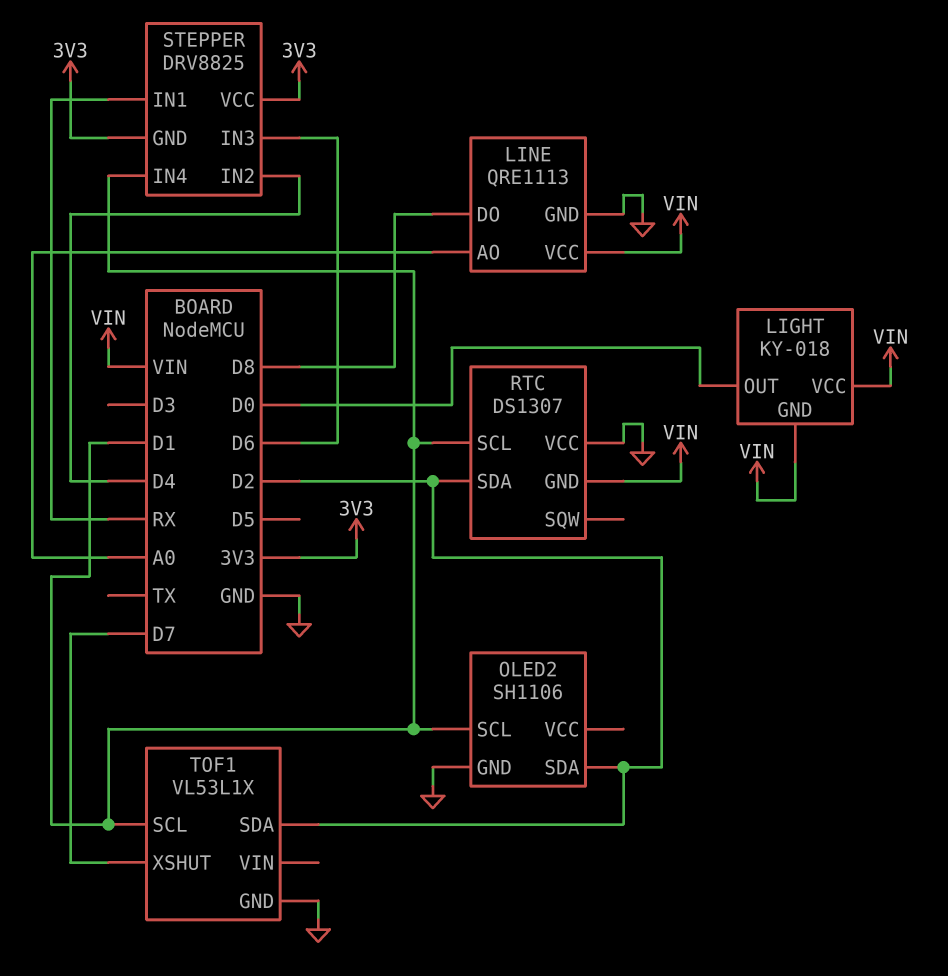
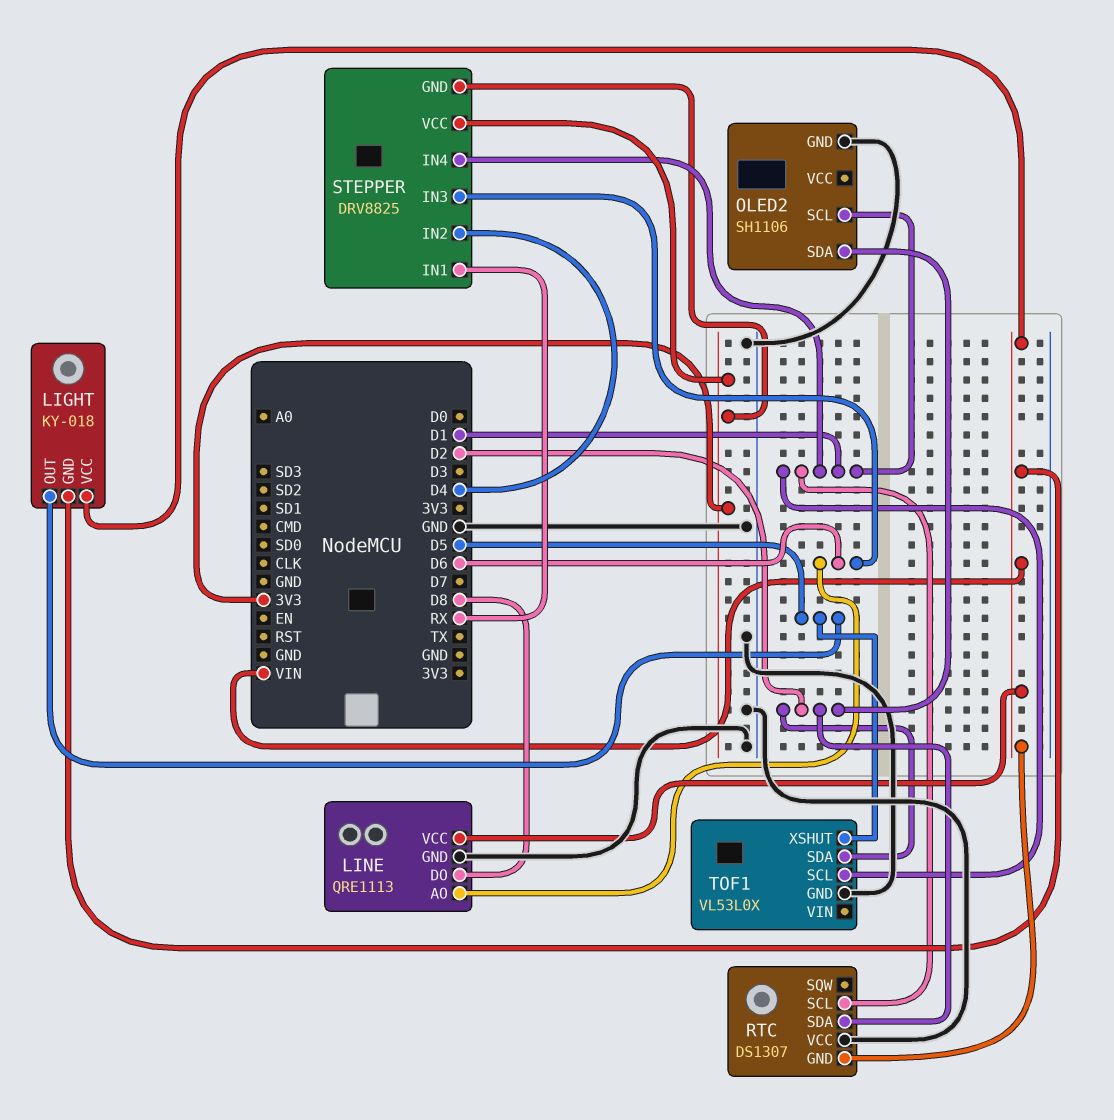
LIGHT pin OUT: D0 -> D5
LINE pin AO: A0 -> D6
TOF1: VL53L1X -> VL53L0X
TOF1 pin XSHUT: D7 -> D5

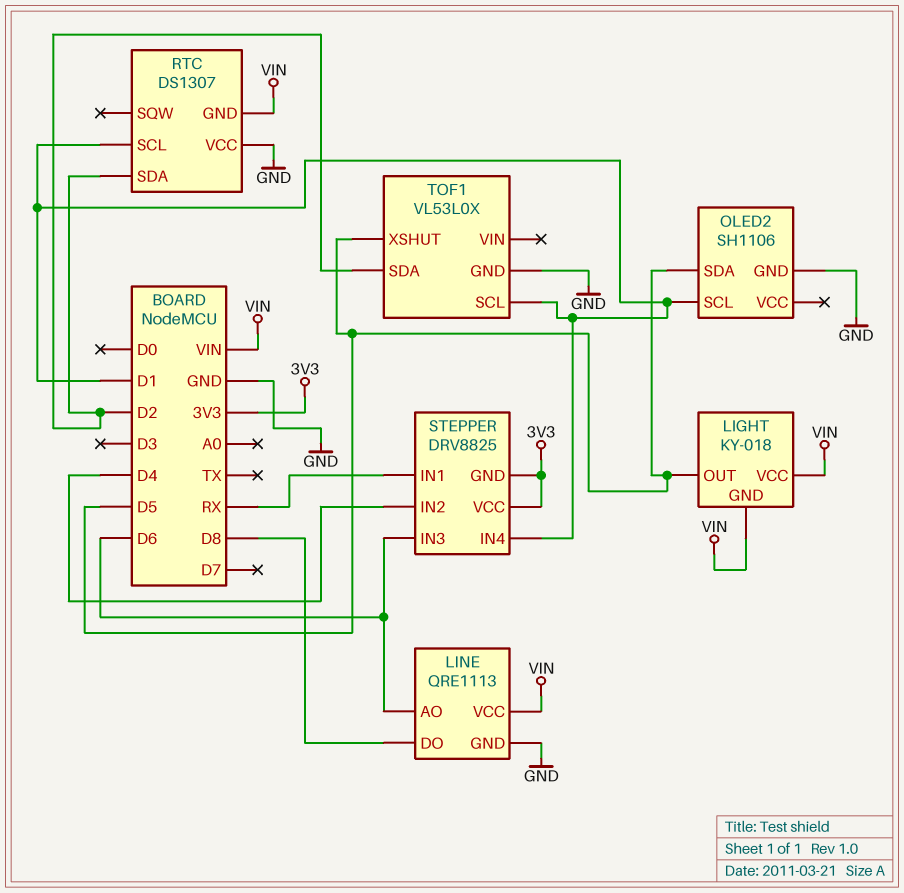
OLED2 pin SDA: D2 -> D5

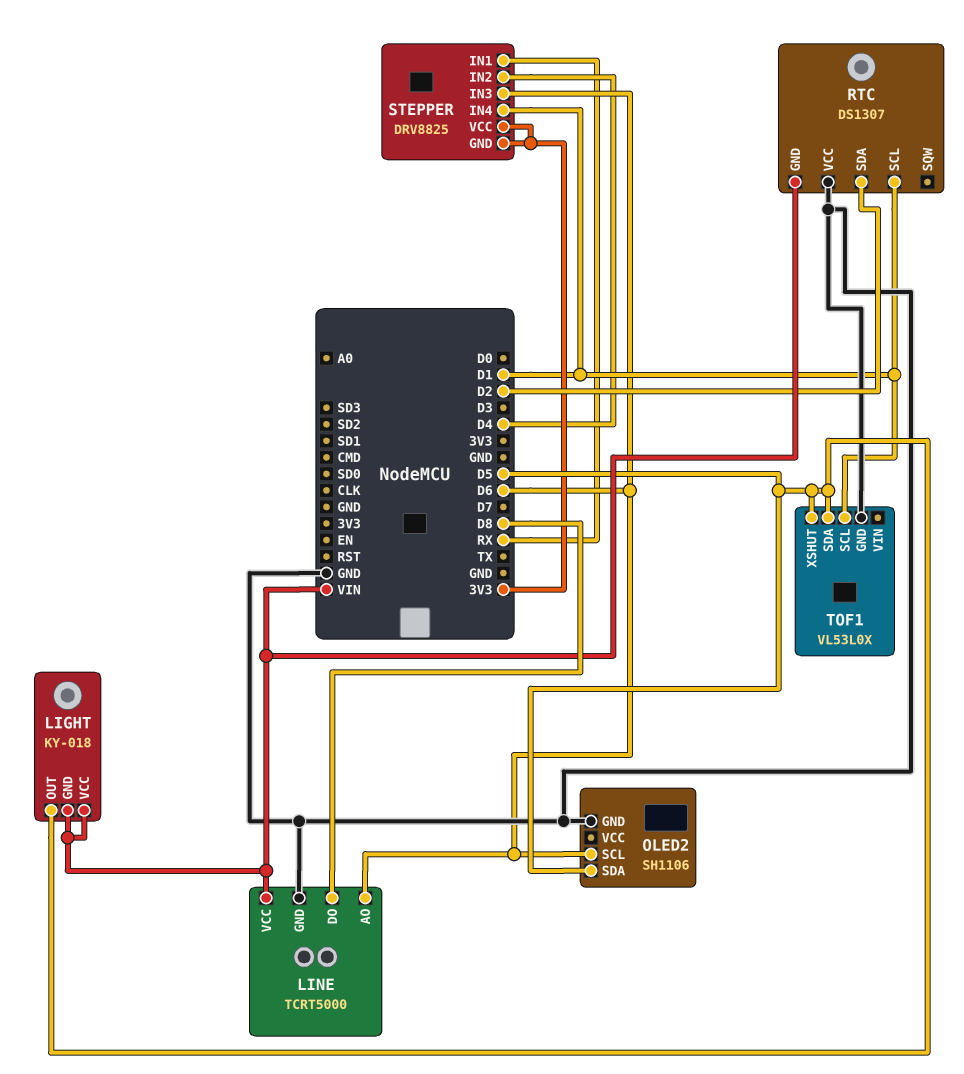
LINE: QRE1113 -> TCRT5000
OLED2 pin SCL: D1 -> D6
TOF1 pin SDA: D2 -> D5

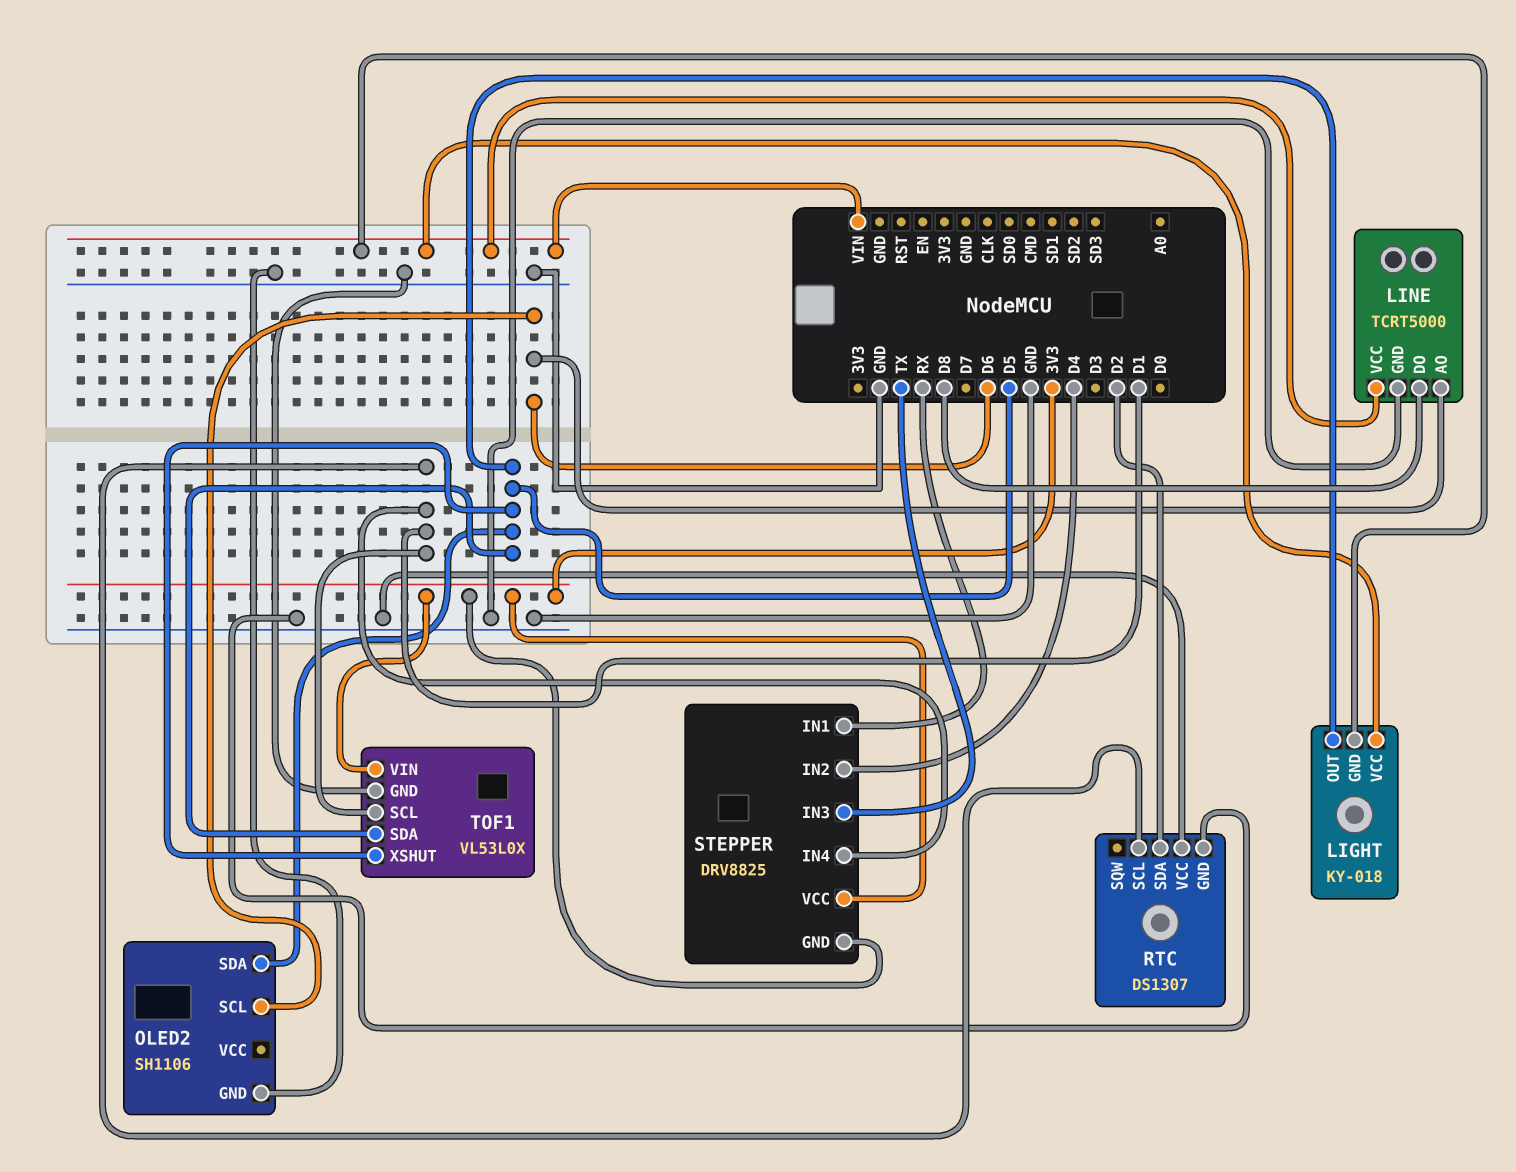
RTC pin GND: VIN -> GND
STEPPER pin IN3: D6 -> TX
TOF1 pin VIN: none -> 3V3

